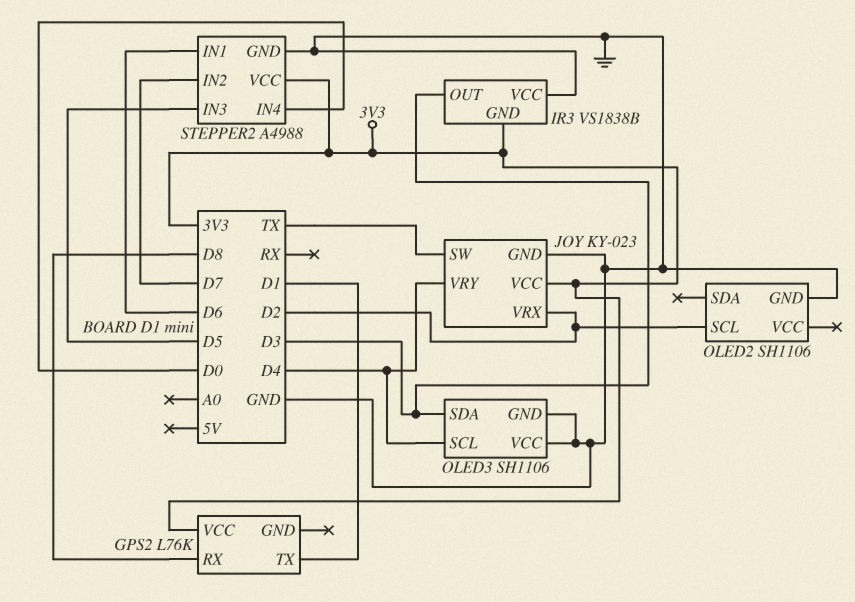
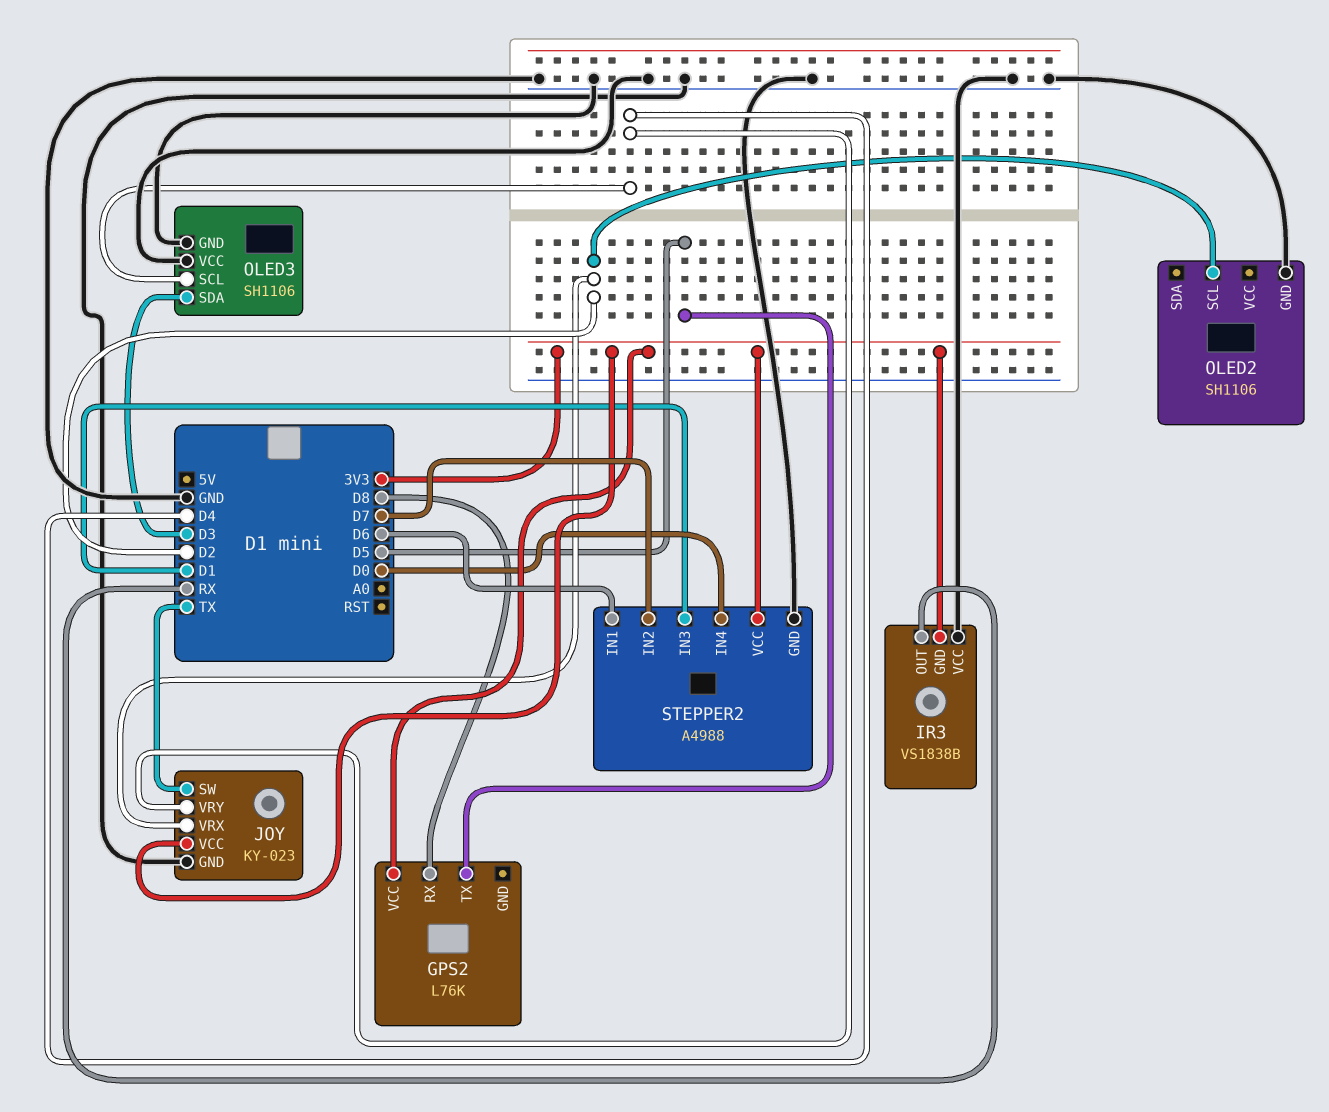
GPS2 pin TX: D1 -> D5
IR3 pin OUT: D3 -> RX
STEPPER2 pin IN3: D5 -> D1

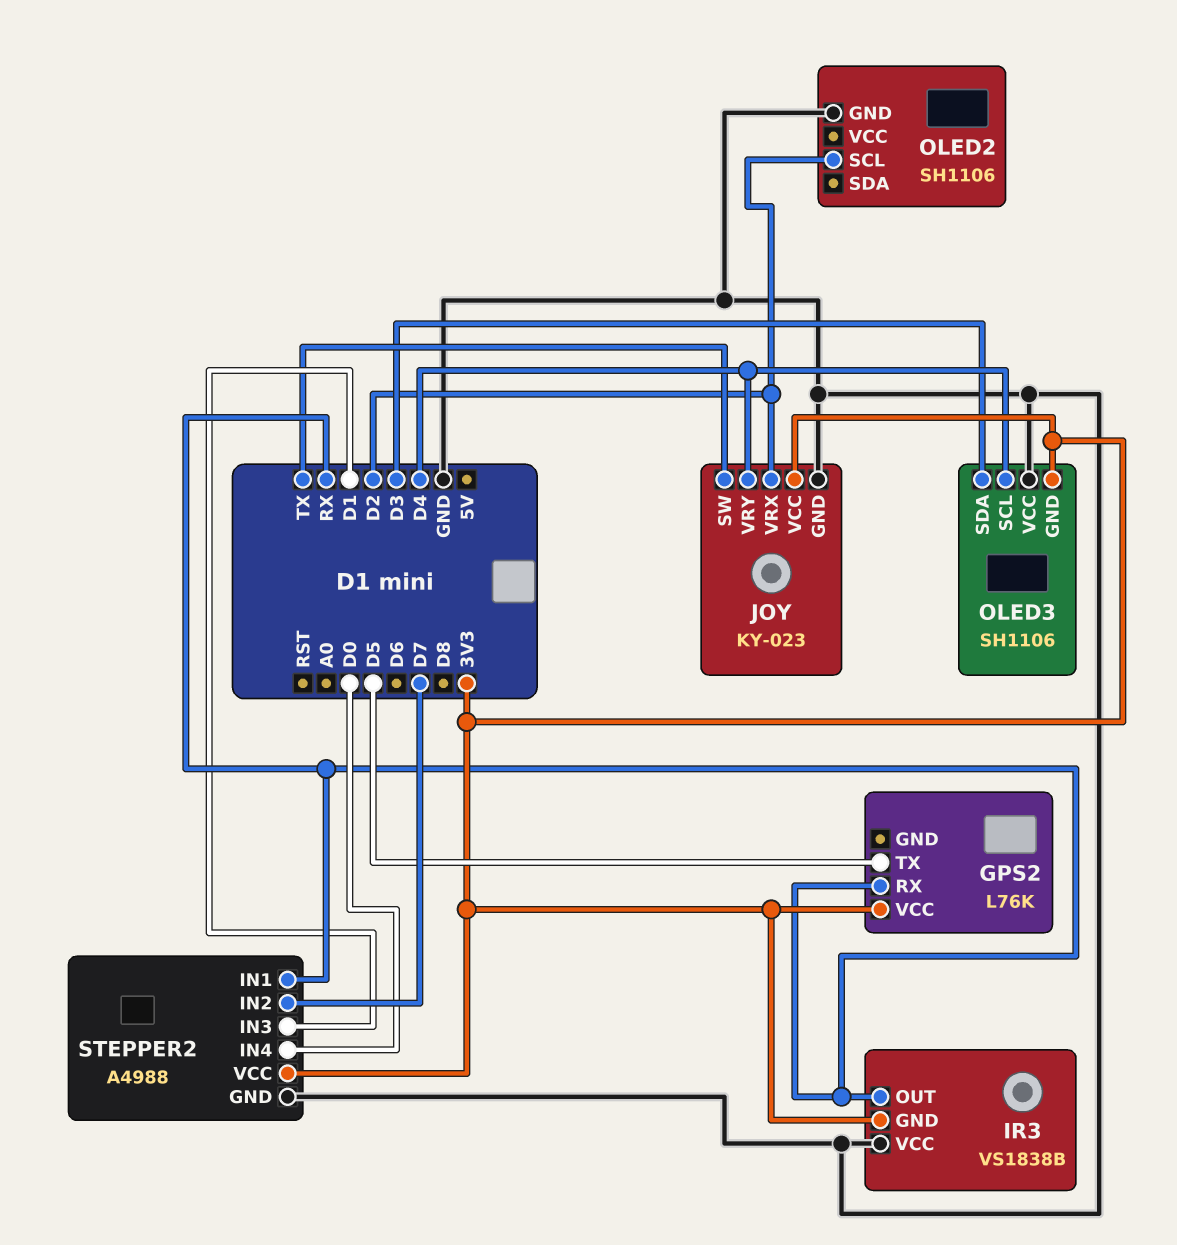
GPS2 pin RX: D8 -> RX
OLED3 pin GND: GND -> 3V3
STEPPER2 pin IN1: D6 -> RX

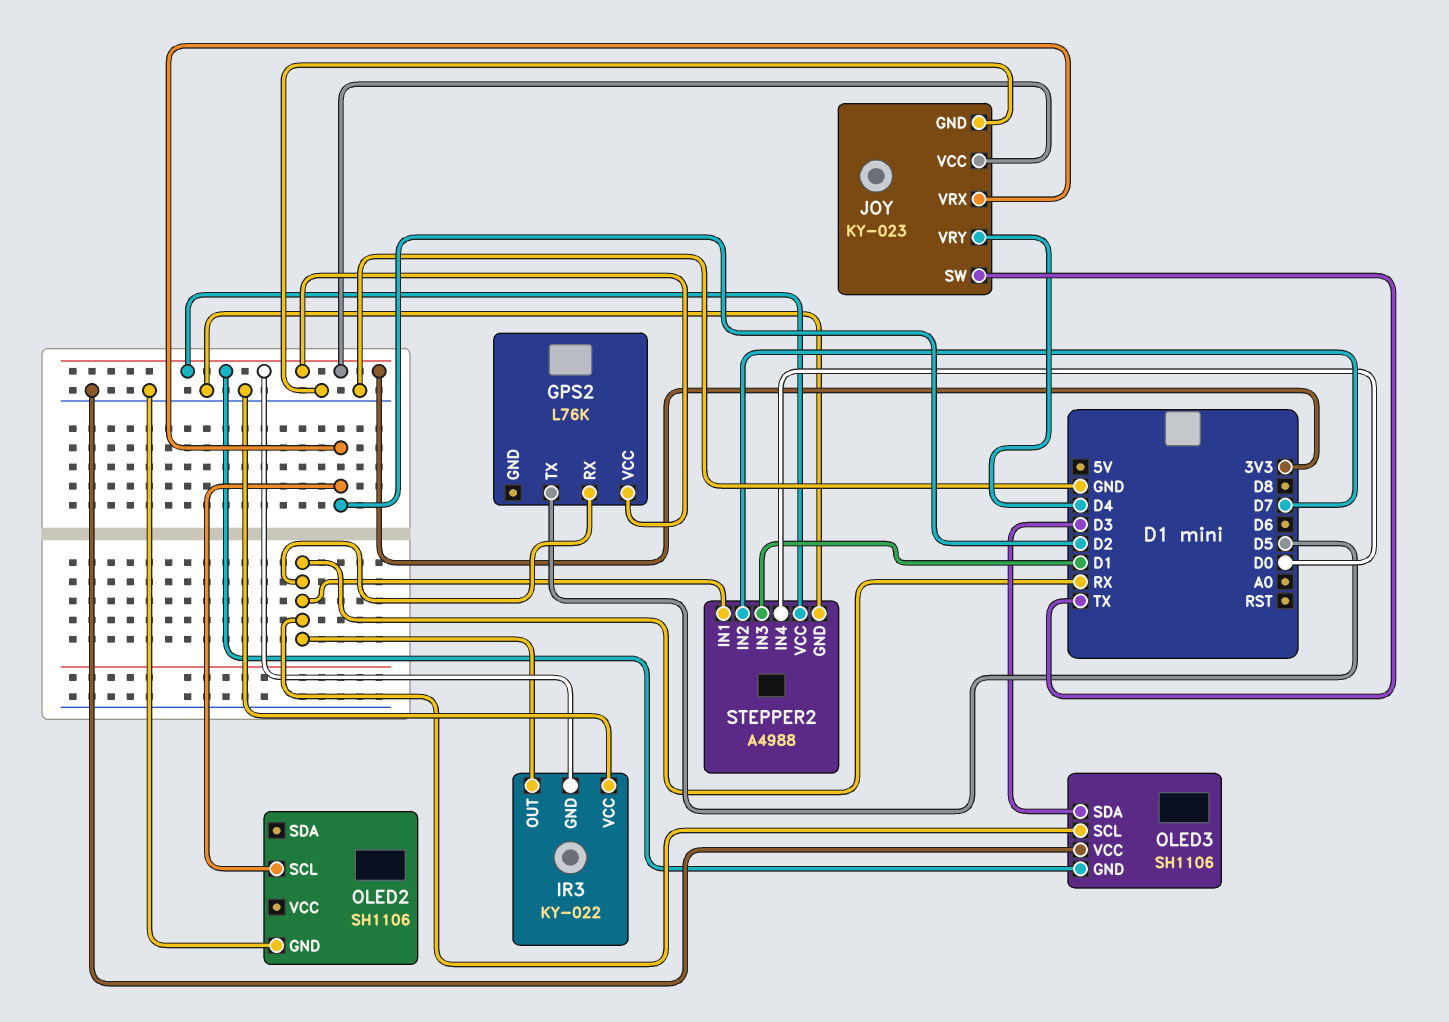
IR3: VS1838B -> KY-022
OLED3 pin SCL: D4 -> RX

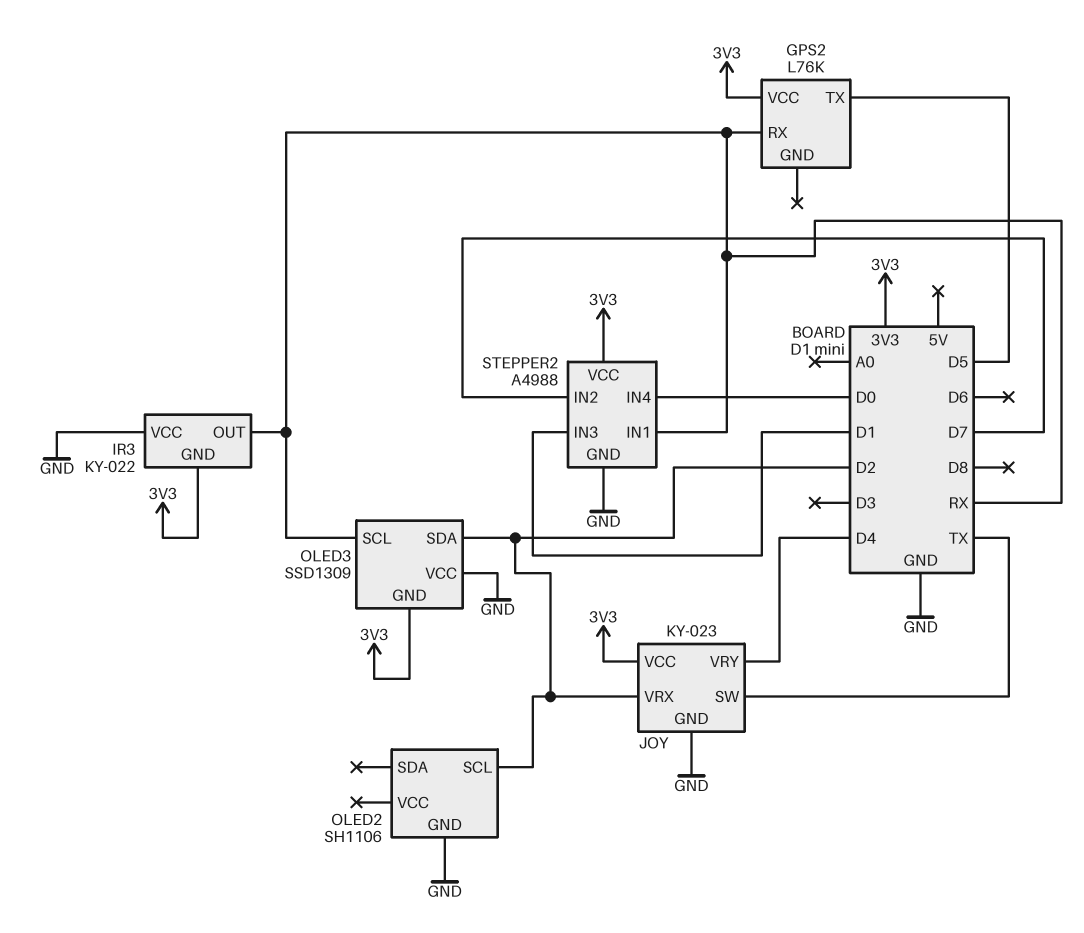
OLED3: SH1106 -> SSD1309
OLED3 pin SDA: D3 -> D2

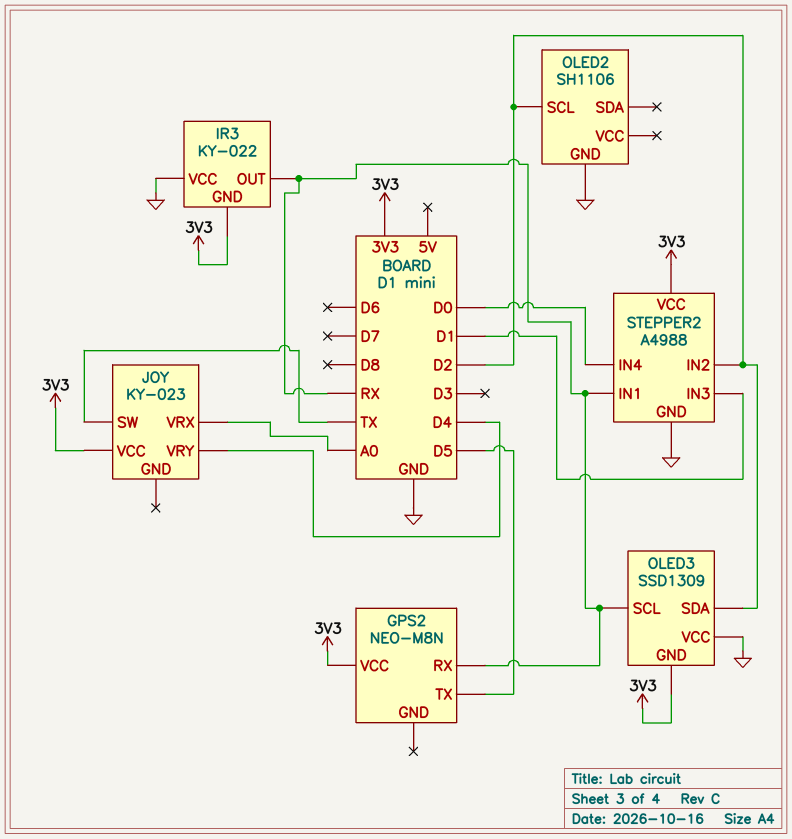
GPS2: L76K -> NEO-M8N
JOY pin GND: GND -> none
JOY pin VRX: D2 -> A0
STEPPER2 pin IN2: D7 -> D2

